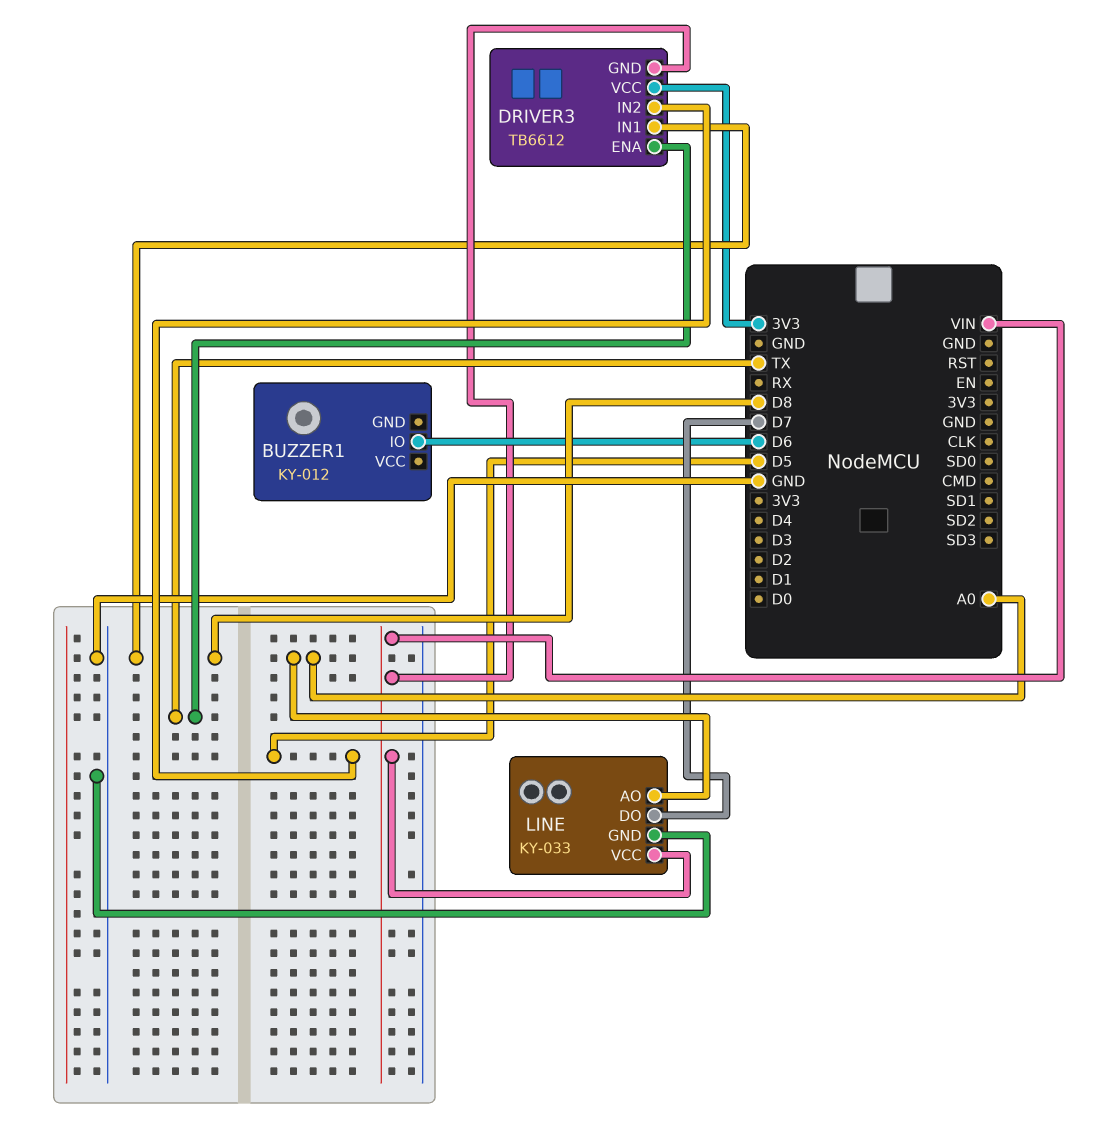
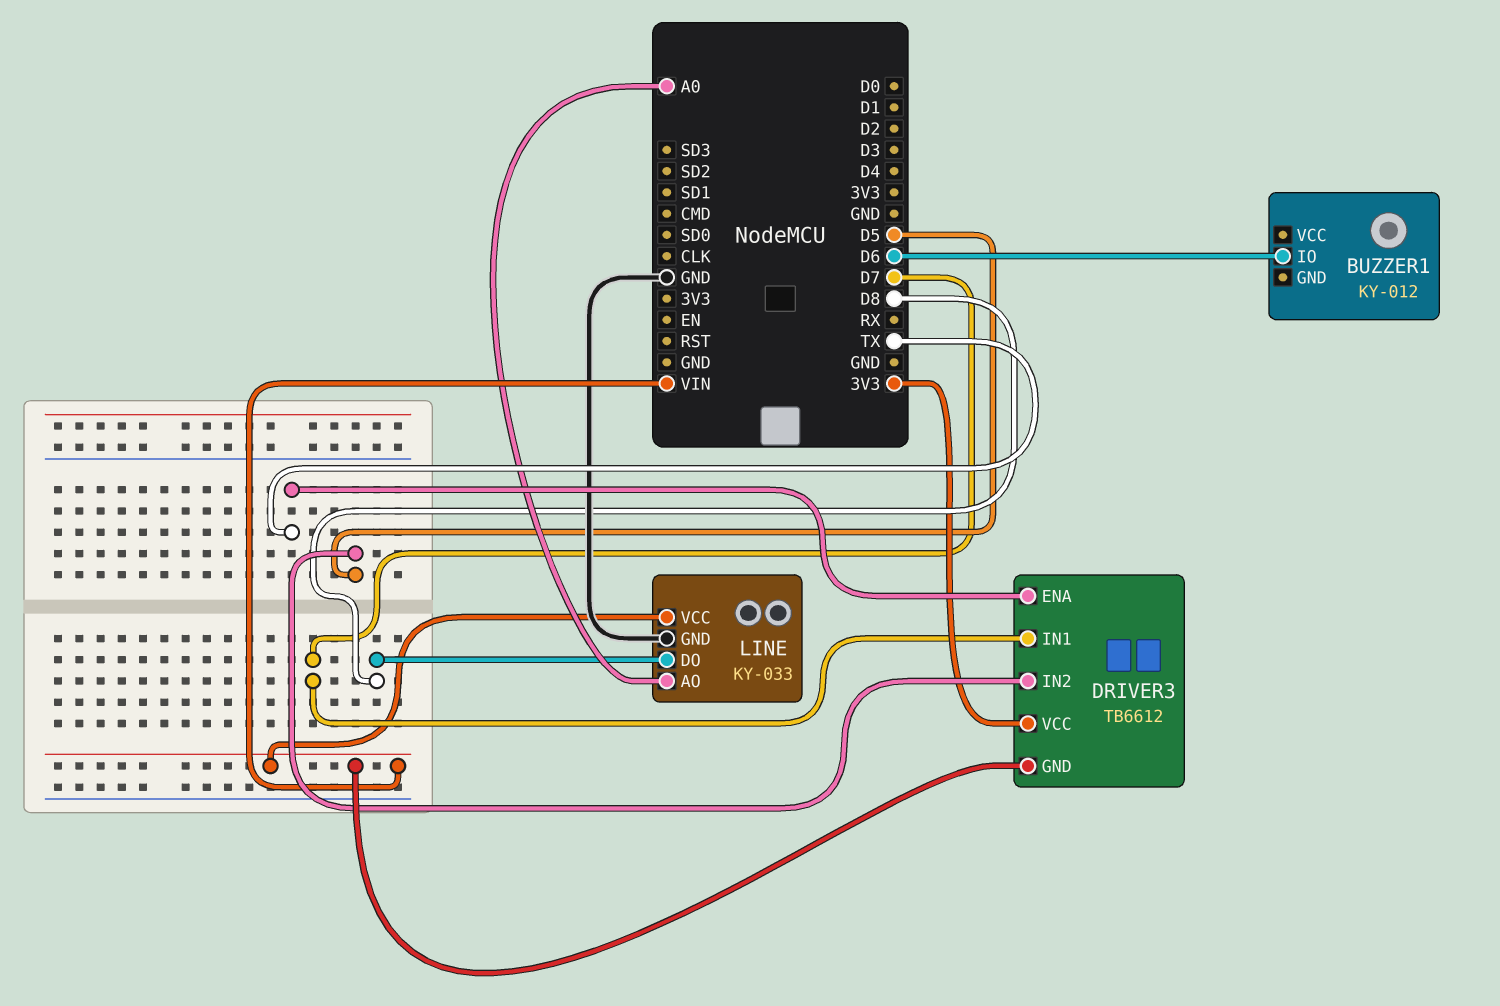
DRIVER3 pin IN1: D8 -> D7
LINE pin DO: D7 -> D8

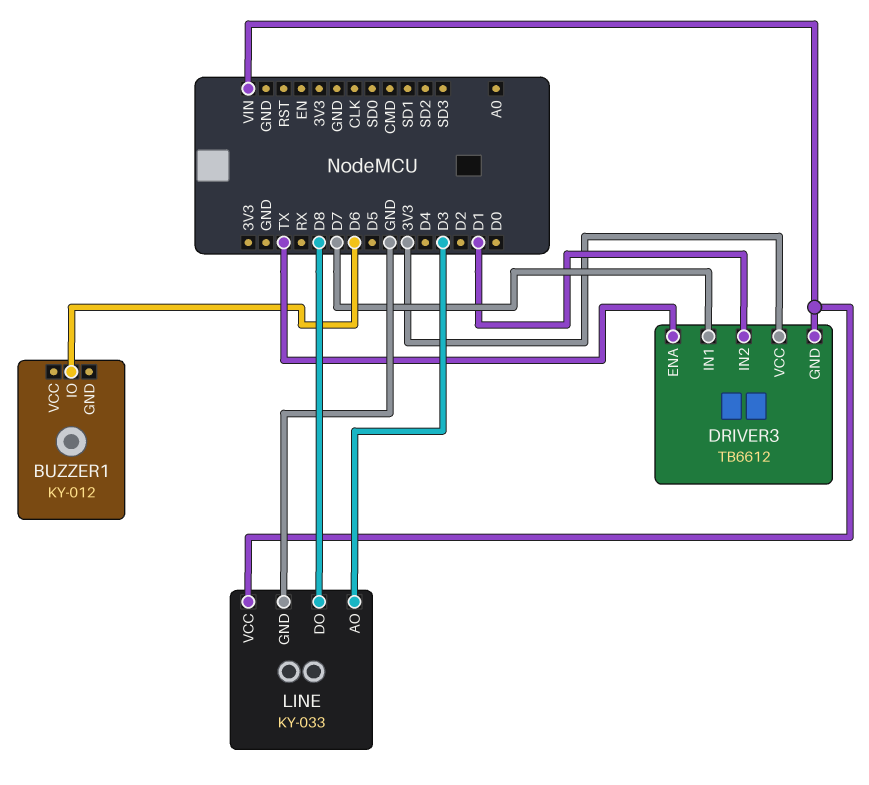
DRIVER3 pin IN2: D5 -> D1
LINE pin AO: A0 -> D3

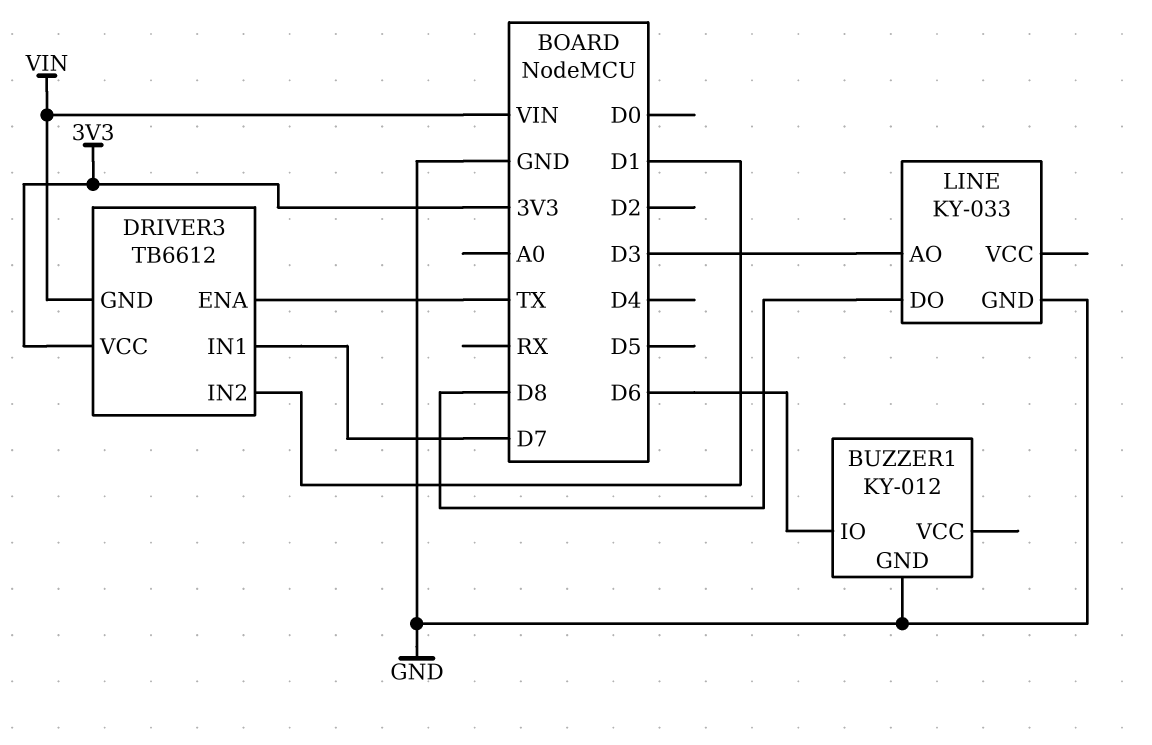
BUZZER1 pin GND: none -> GND
LINE pin VCC: VIN -> none

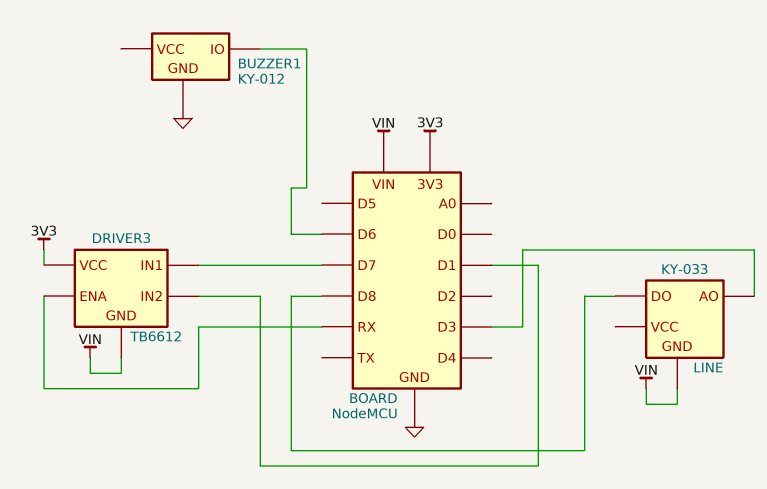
DRIVER3 pin ENA: TX -> RX
LINE pin GND: GND -> VIN

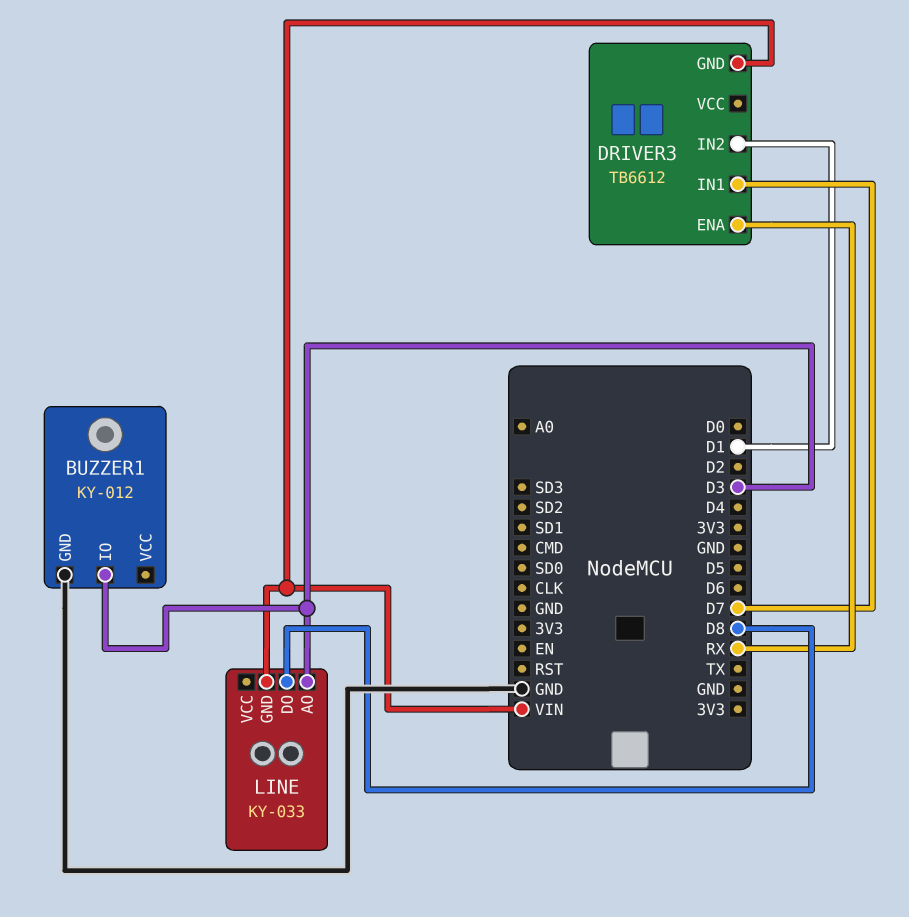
BUZZER1 pin IO: D6 -> D3
DRIVER3 pin VCC: 3V3 -> none

